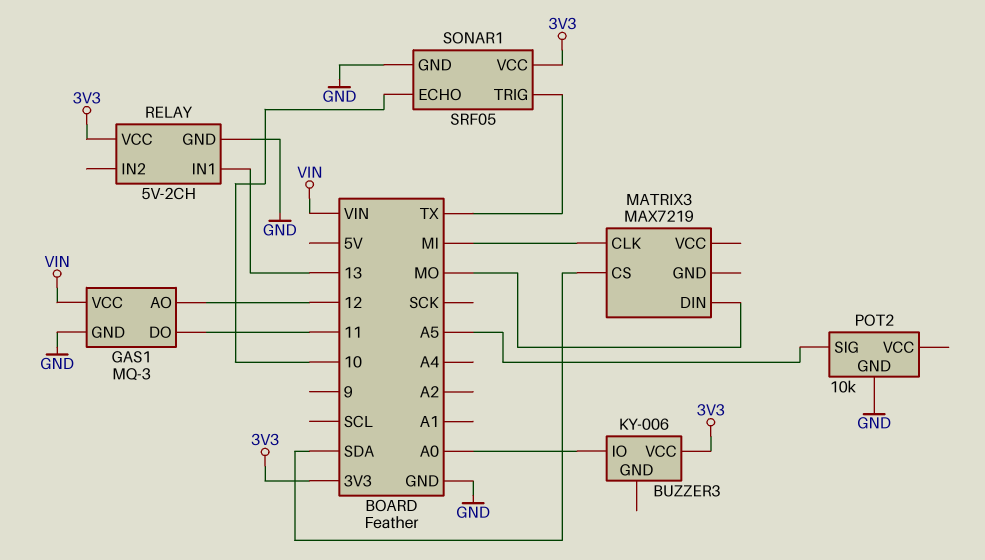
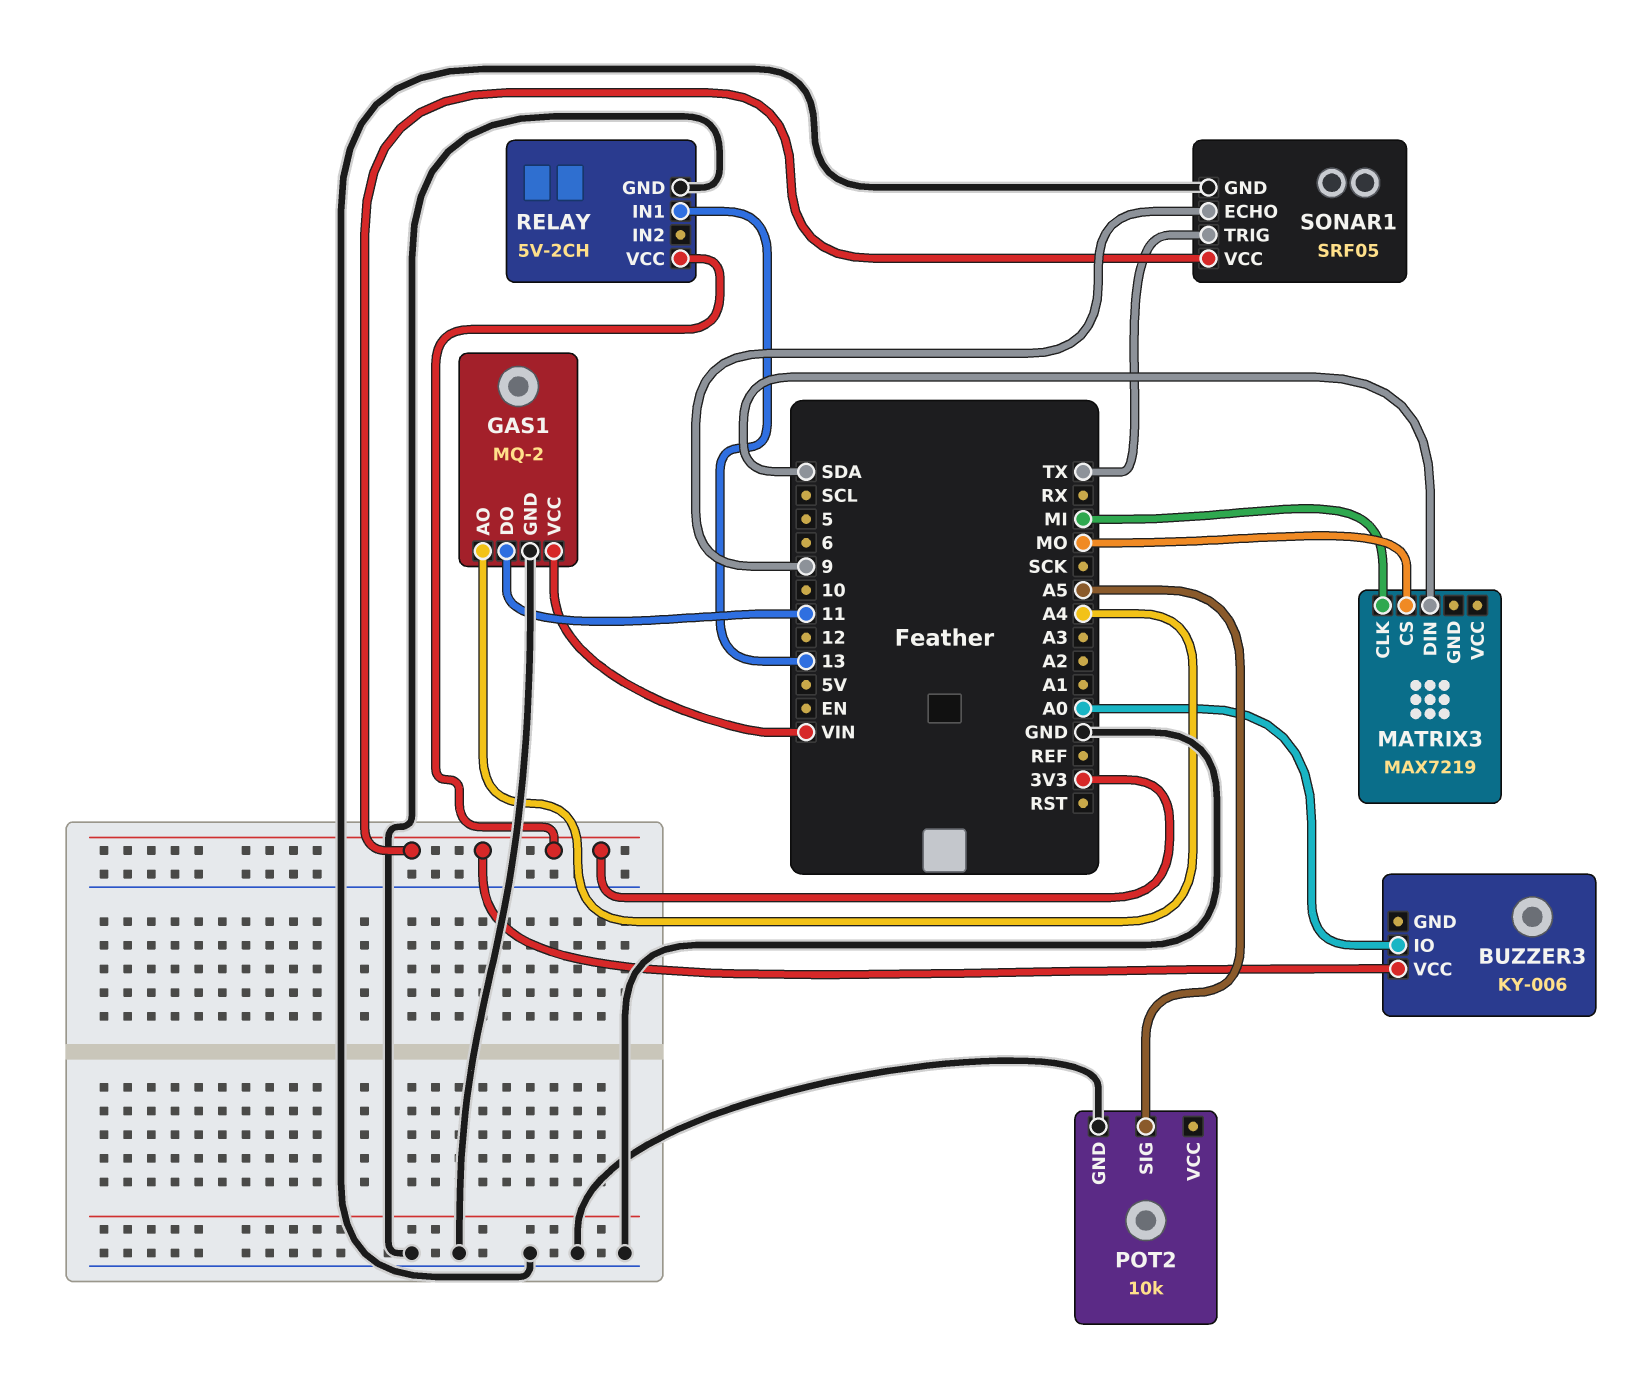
GAS1: MQ-3 -> MQ-2
GAS1 pin AO: 12 -> A4
MATRIX3 pin CS: SDA -> MO
MATRIX3 pin DIN: MO -> SDA
SONAR1 pin ECHO: 10 -> 9

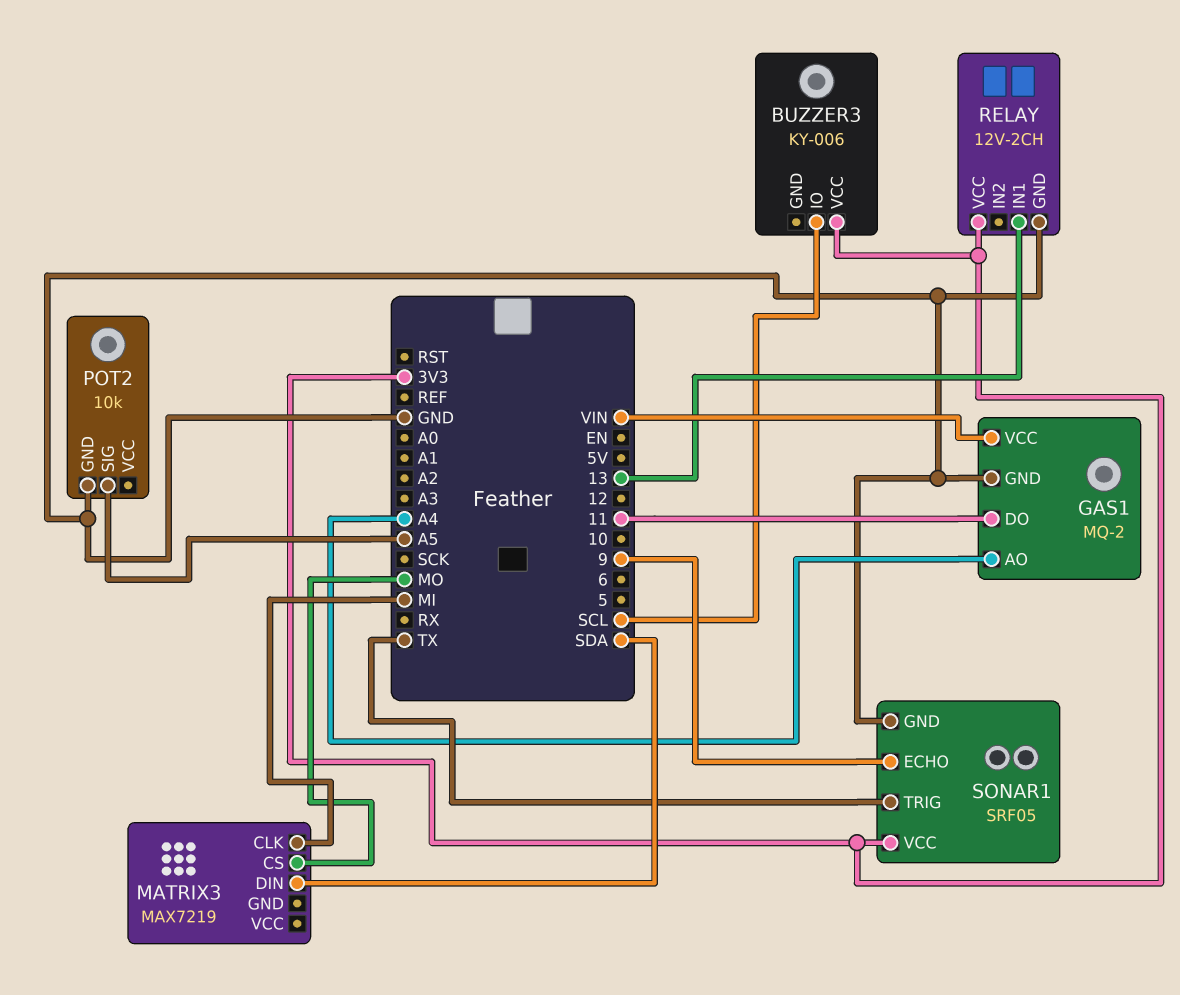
BUZZER3 pin IO: A0 -> SCL
RELAY: 5V-2CH -> 12V-2CH

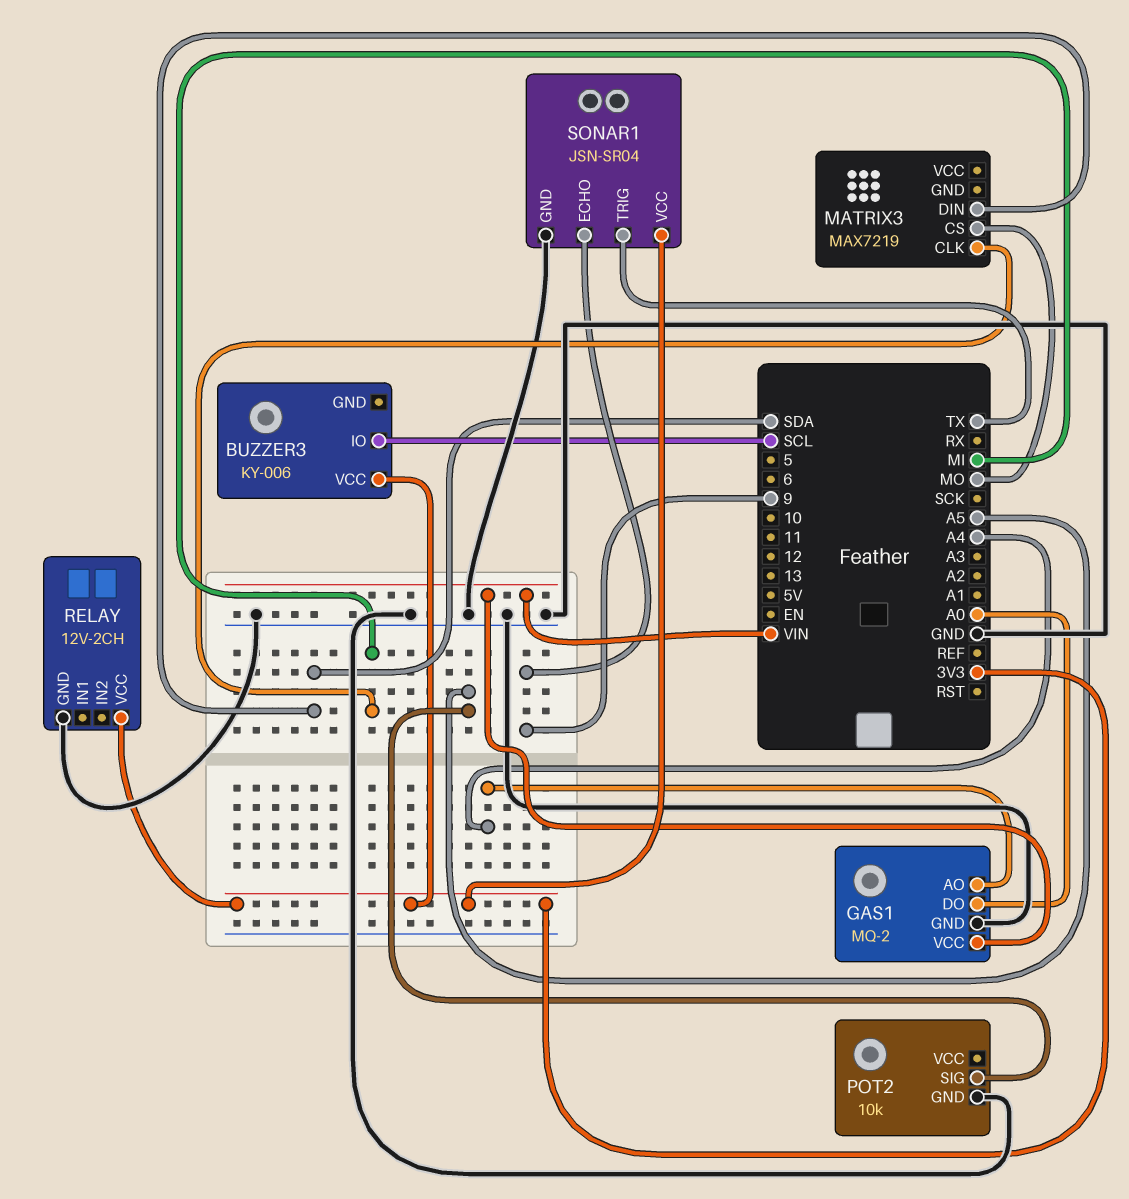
GAS1 pin DO: 11 -> A0
RELAY pin IN1: 13 -> none
SONAR1: SRF05 -> JSN-SR04

